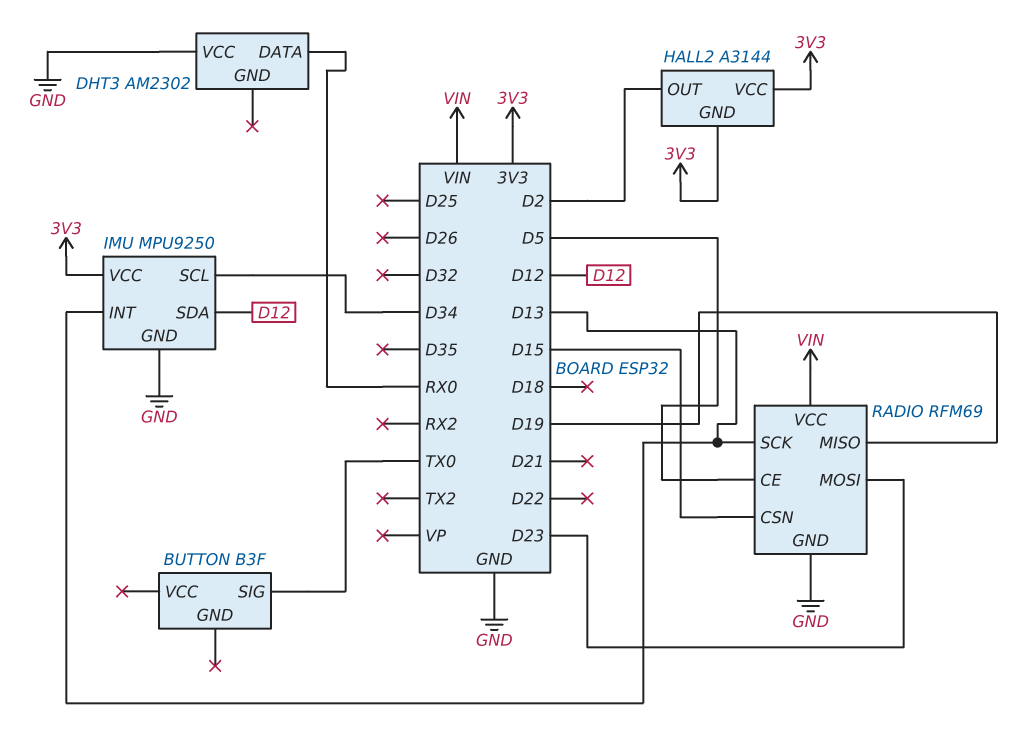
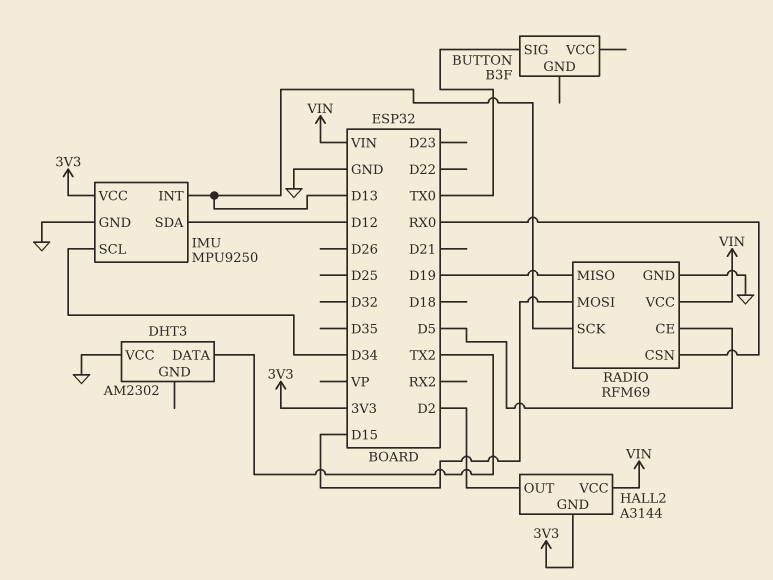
DHT3 pin DATA: RX0 -> TX2
HALL2 pin VCC: 3V3 -> VIN
RADIO pin CSN: D15 -> RX0
RADIO pin MOSI: D23 -> D15

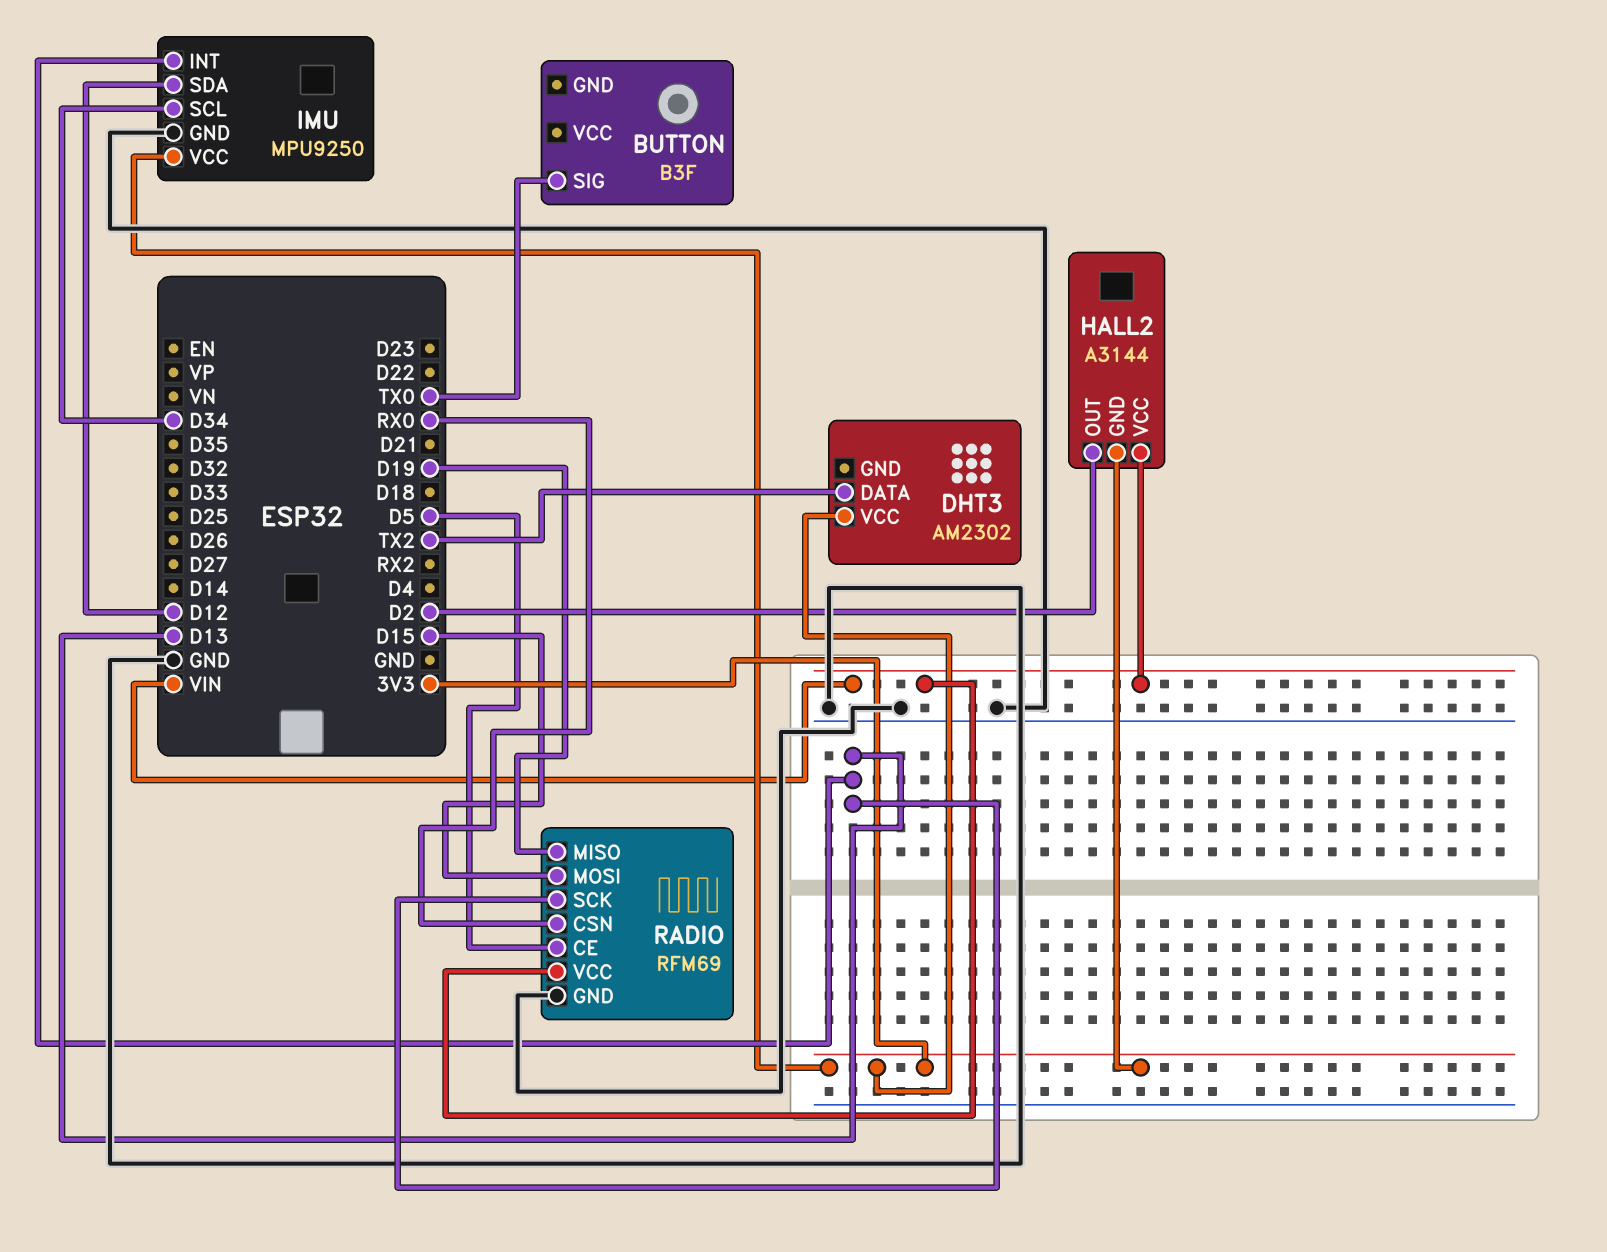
DHT3 pin VCC: GND -> 3V3

